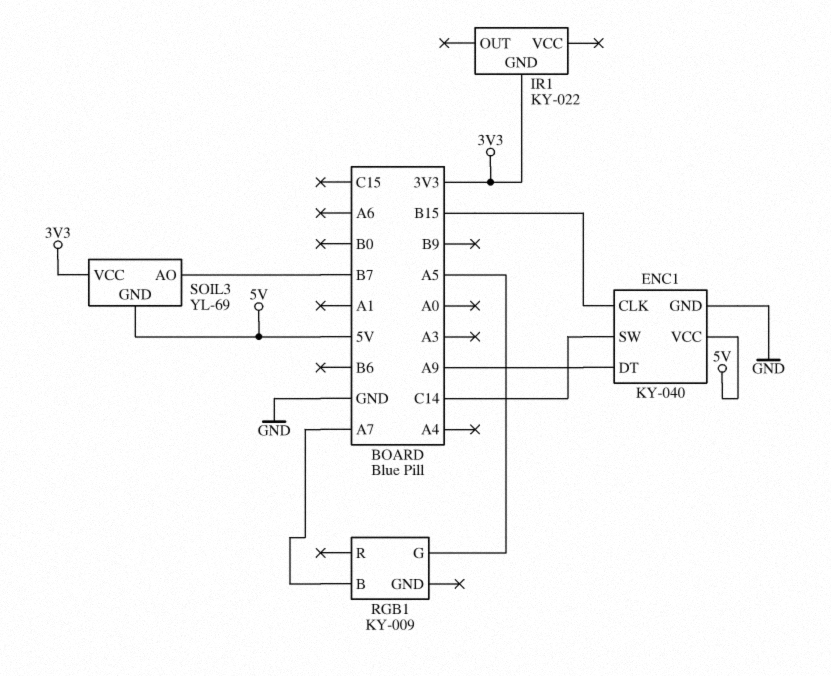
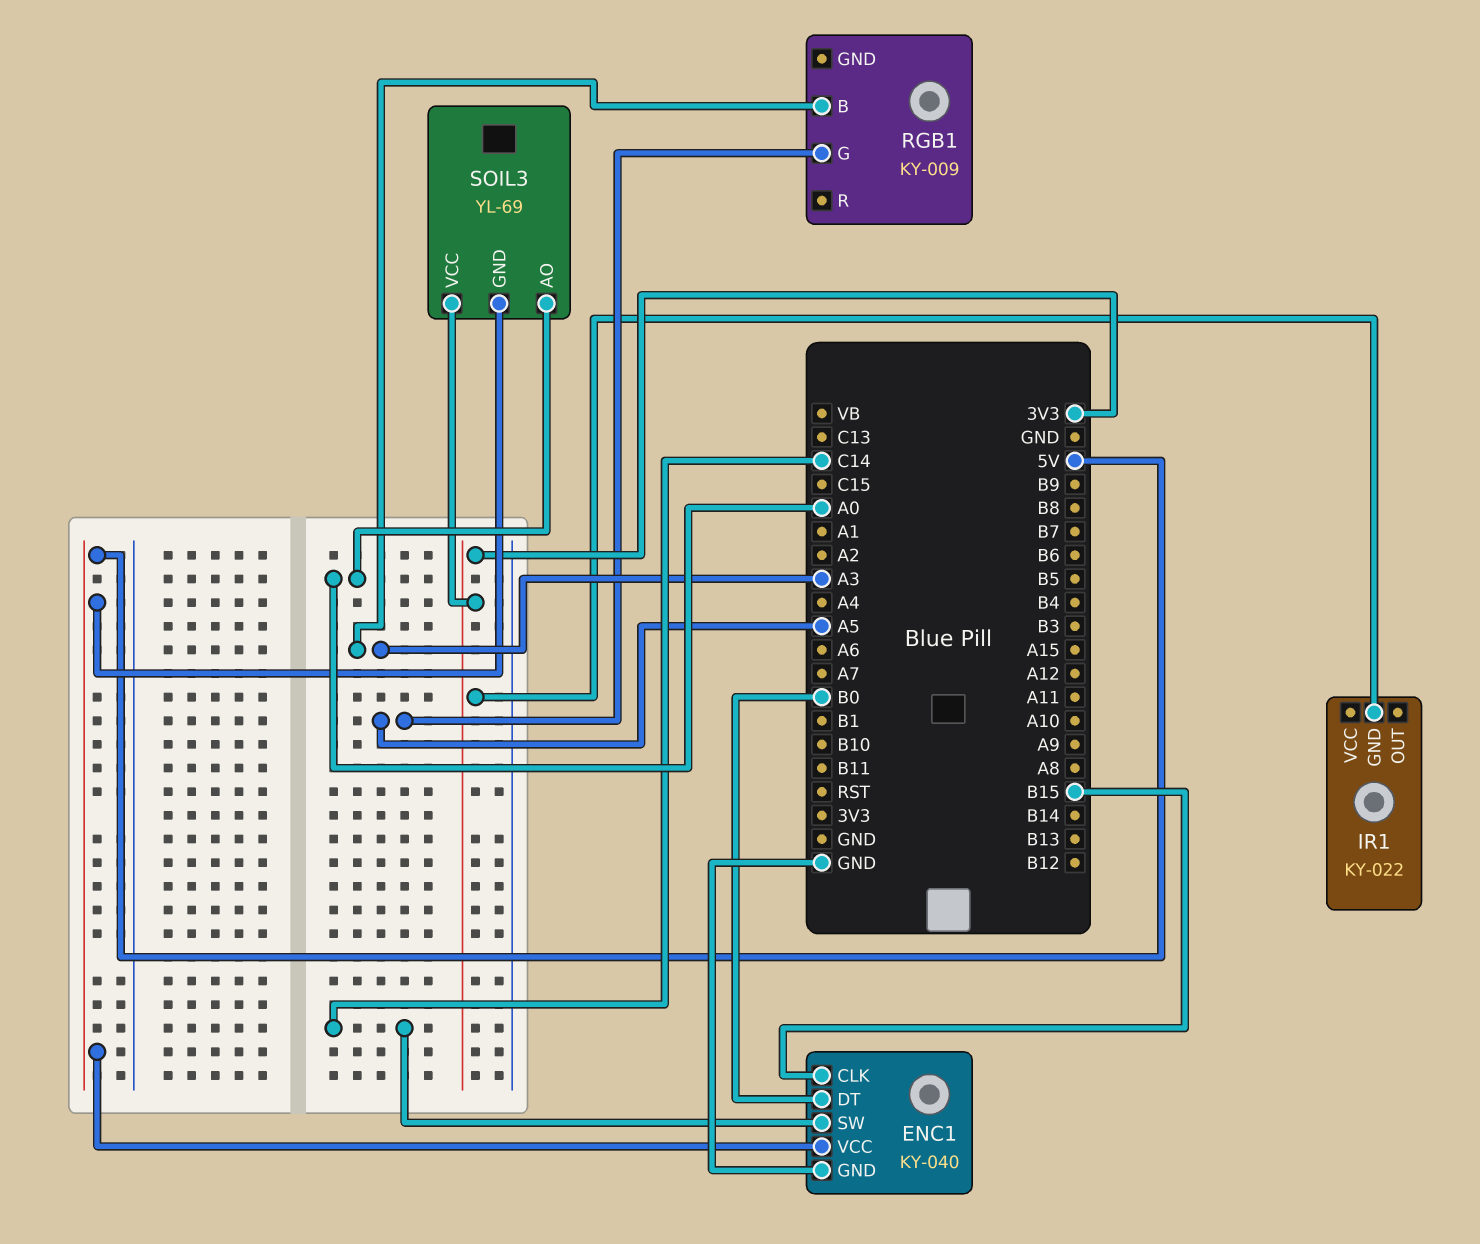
ENC1 pin DT: A9 -> B0
RGB1 pin B: A7 -> A3
SOIL3 pin AO: B7 -> A0

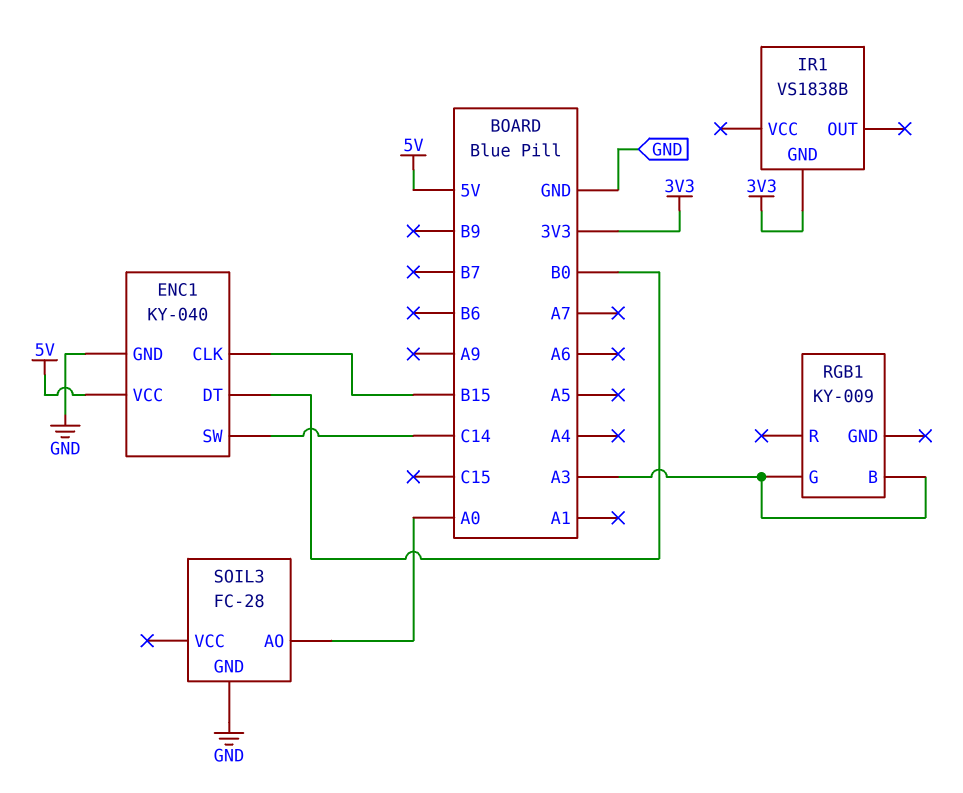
IR1: KY-022 -> VS1838B
RGB1 pin G: A5 -> A3
SOIL3: YL-69 -> FC-28
SOIL3 pin GND: 5V -> GND
SOIL3 pin VCC: 3V3 -> none

